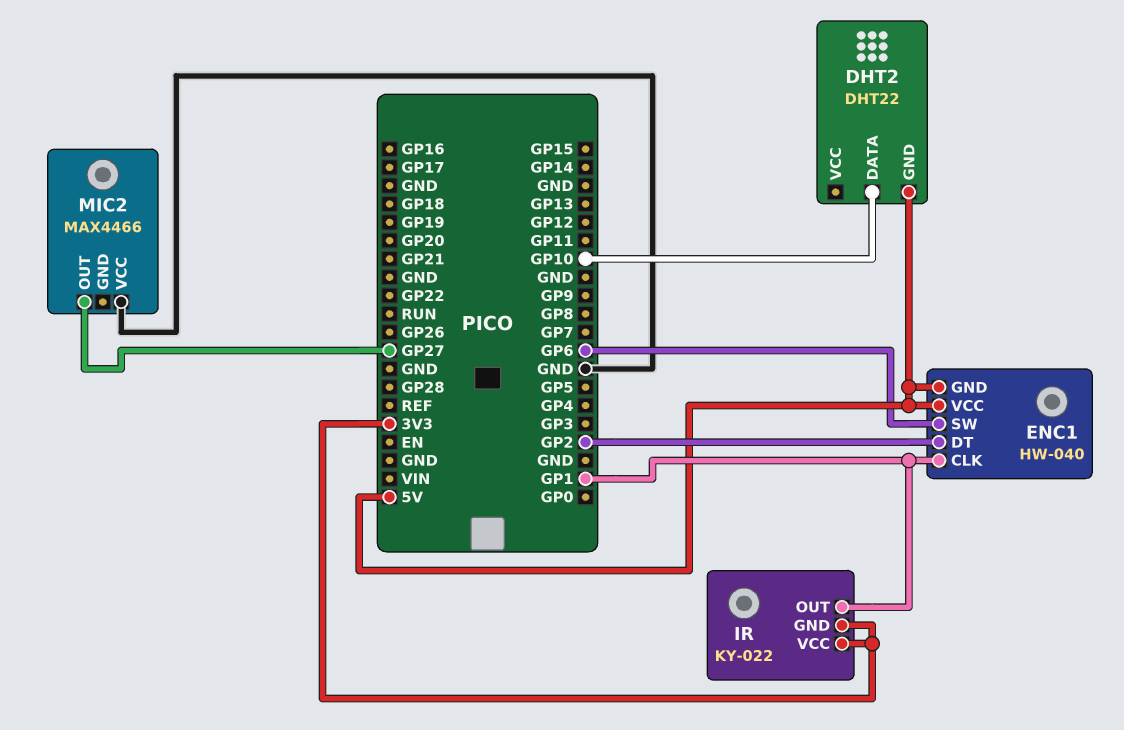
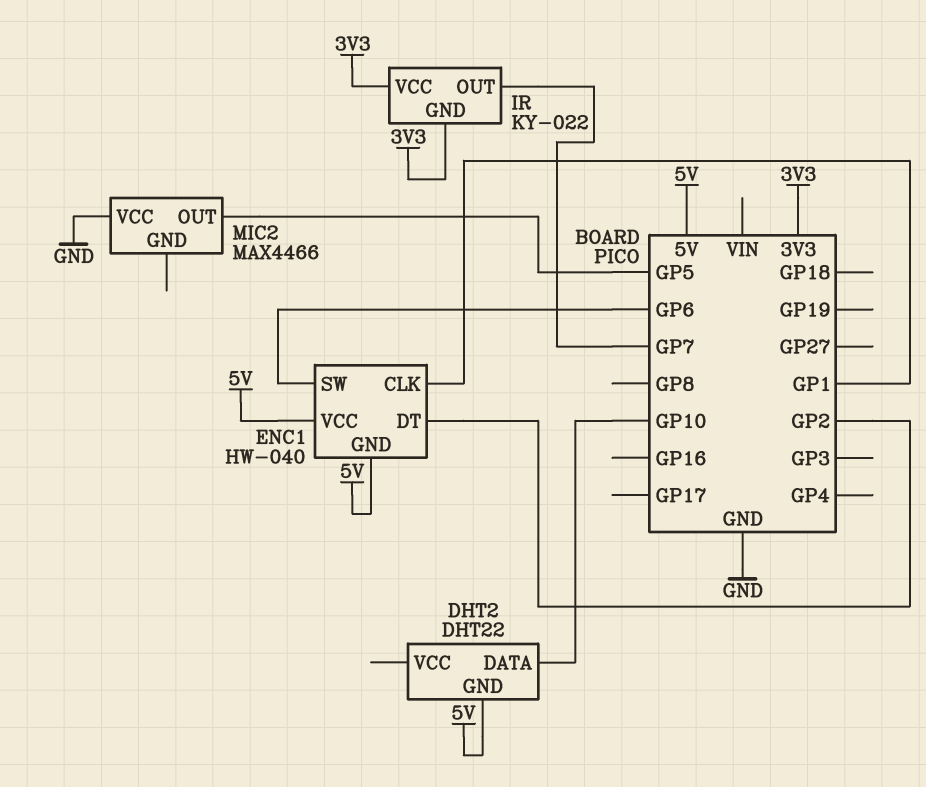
IR pin OUT: GP1 -> GP7
MIC2 pin OUT: GP27 -> GP5

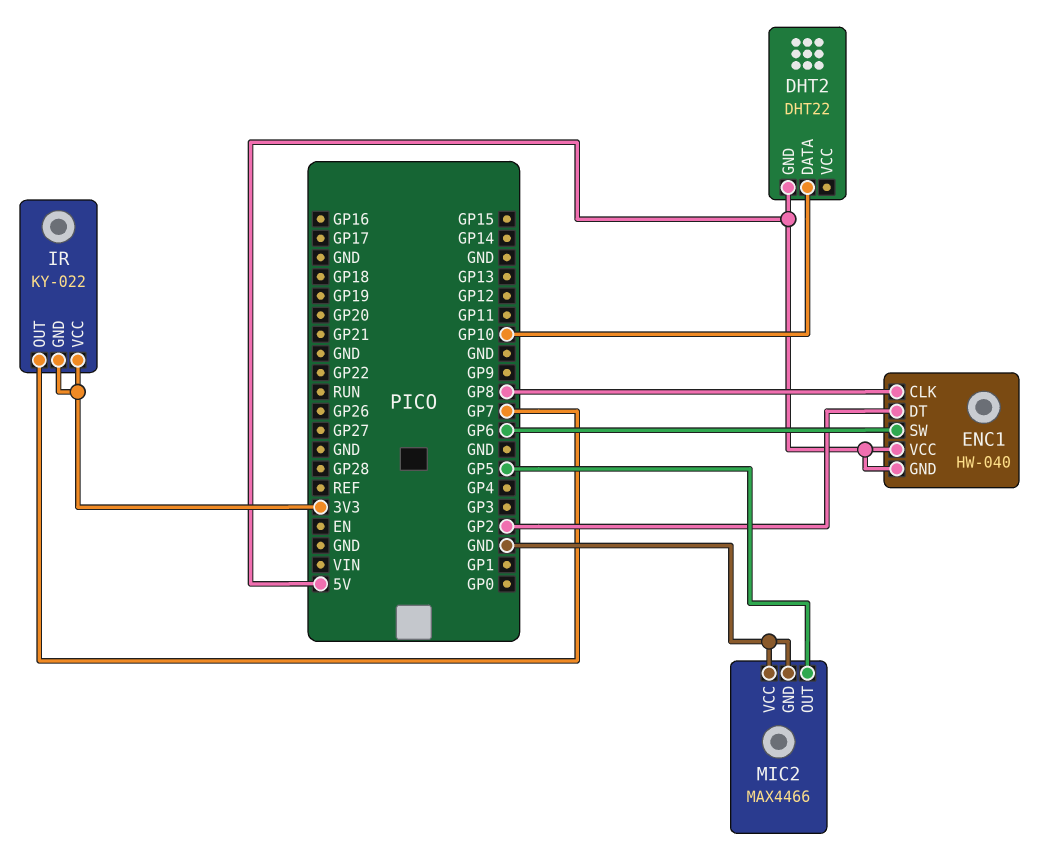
ENC1 pin CLK: GP1 -> GP8
MIC2 pin GND: none -> GND

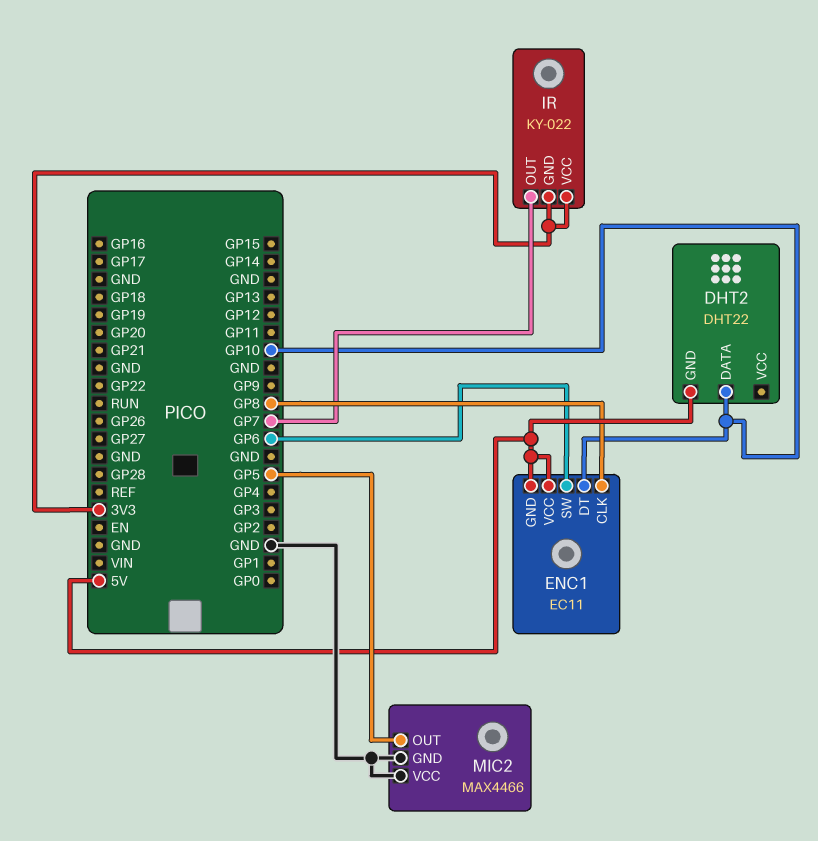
ENC1: HW-040 -> EC11
ENC1 pin DT: GP2 -> GP10

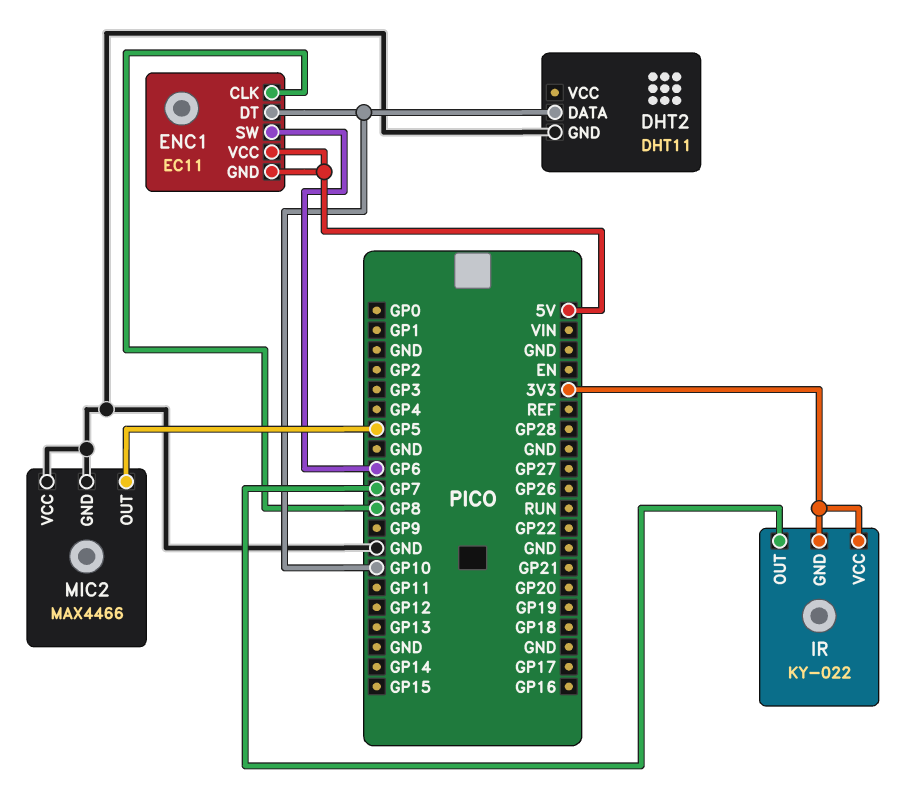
DHT2: DHT22 -> DHT11
DHT2 pin GND: 5V -> GND

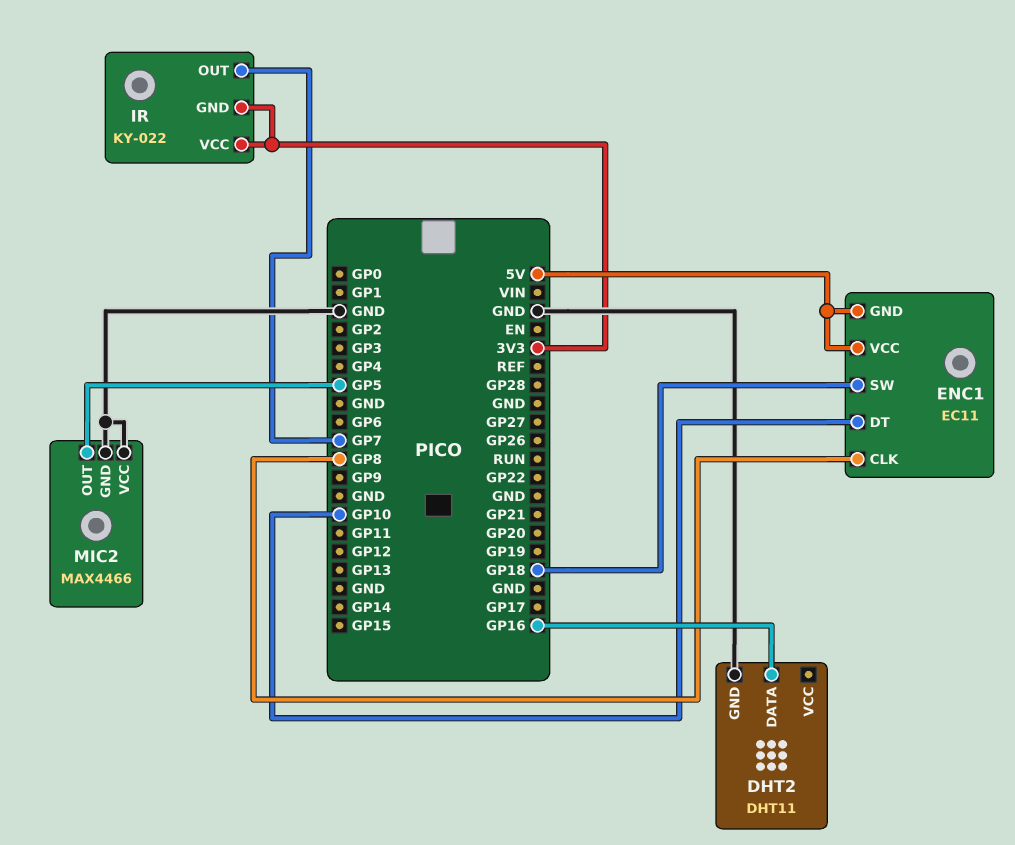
DHT2 pin DATA: GP10 -> GP16
ENC1 pin SW: GP6 -> GP18

